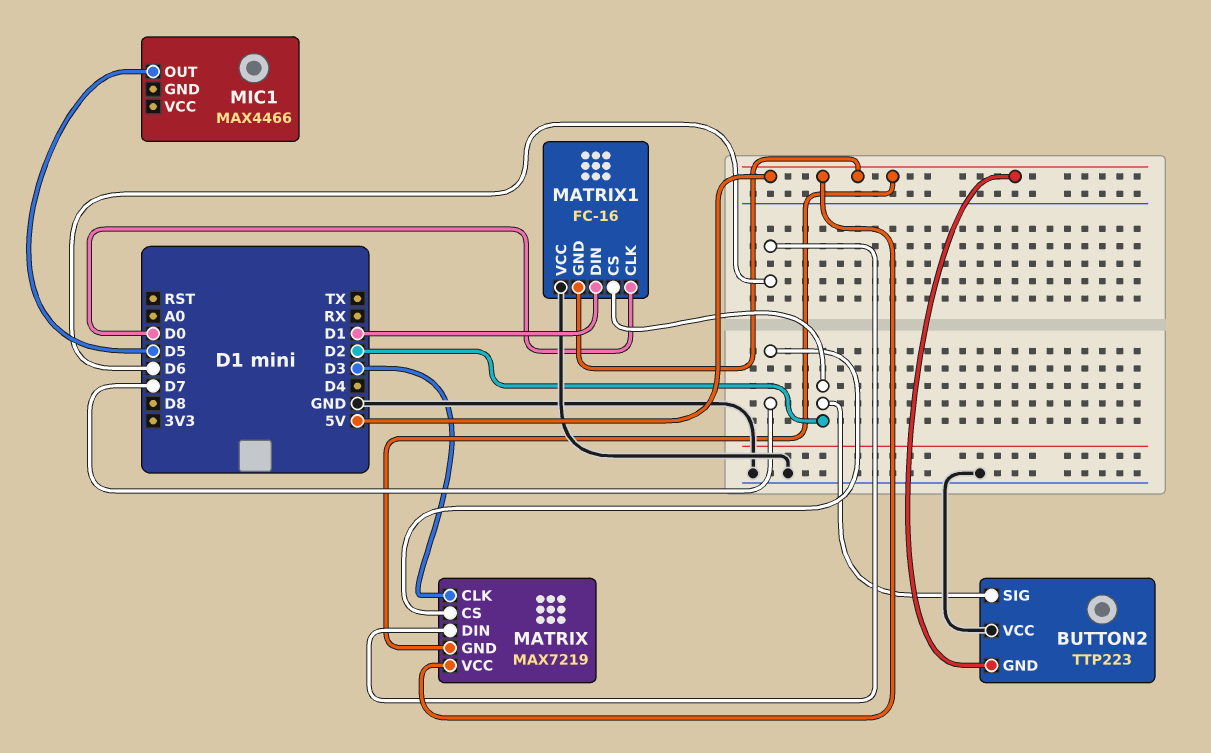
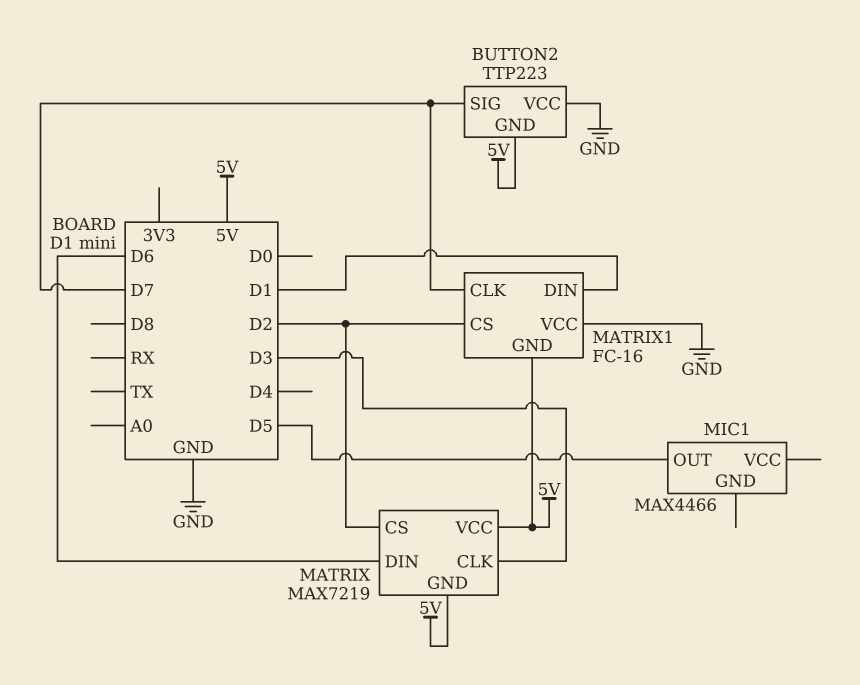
BUTTON2 pin SIG: D2 -> D7
MATRIX pin CS: D7 -> D2
MATRIX1 pin CLK: D0 -> D7

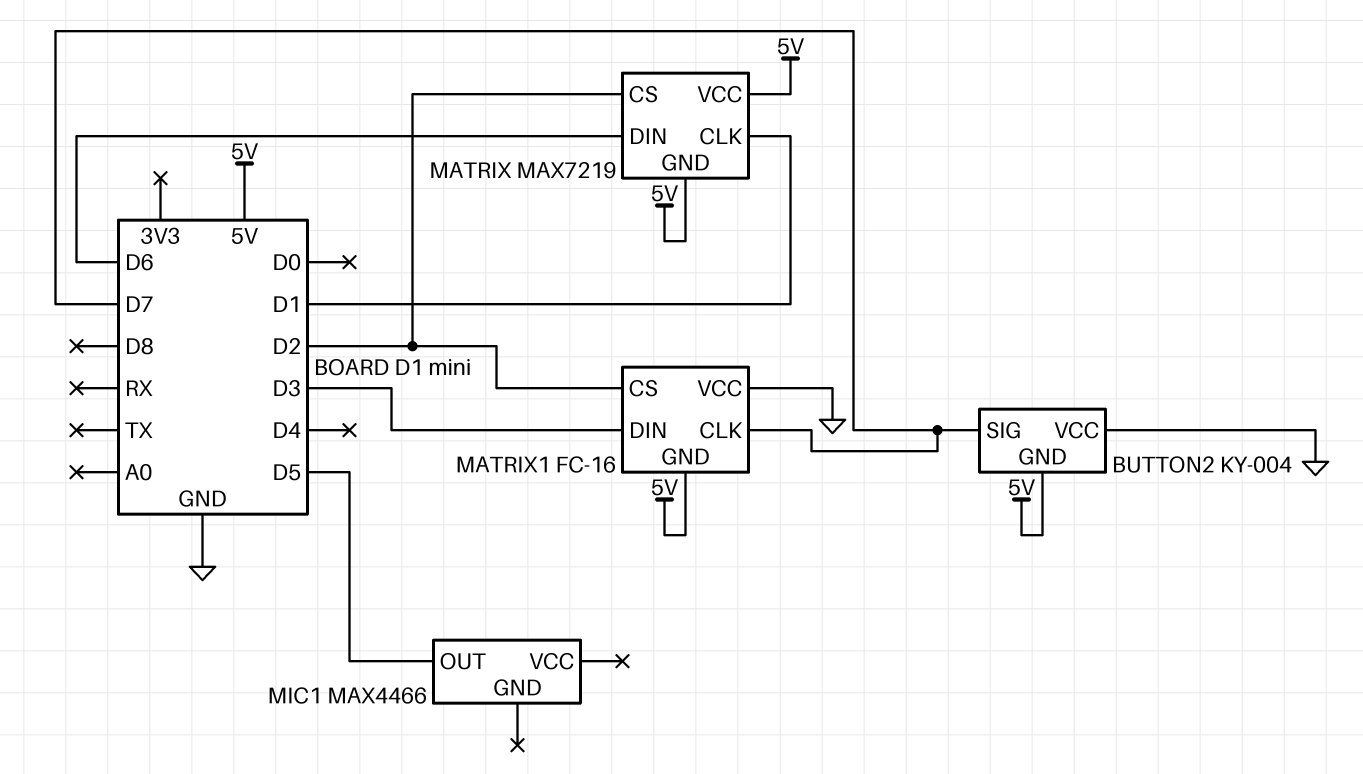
BUTTON2: TTP223 -> KY-004
MATRIX pin CLK: D3 -> D1
MATRIX1 pin DIN: D1 -> D3

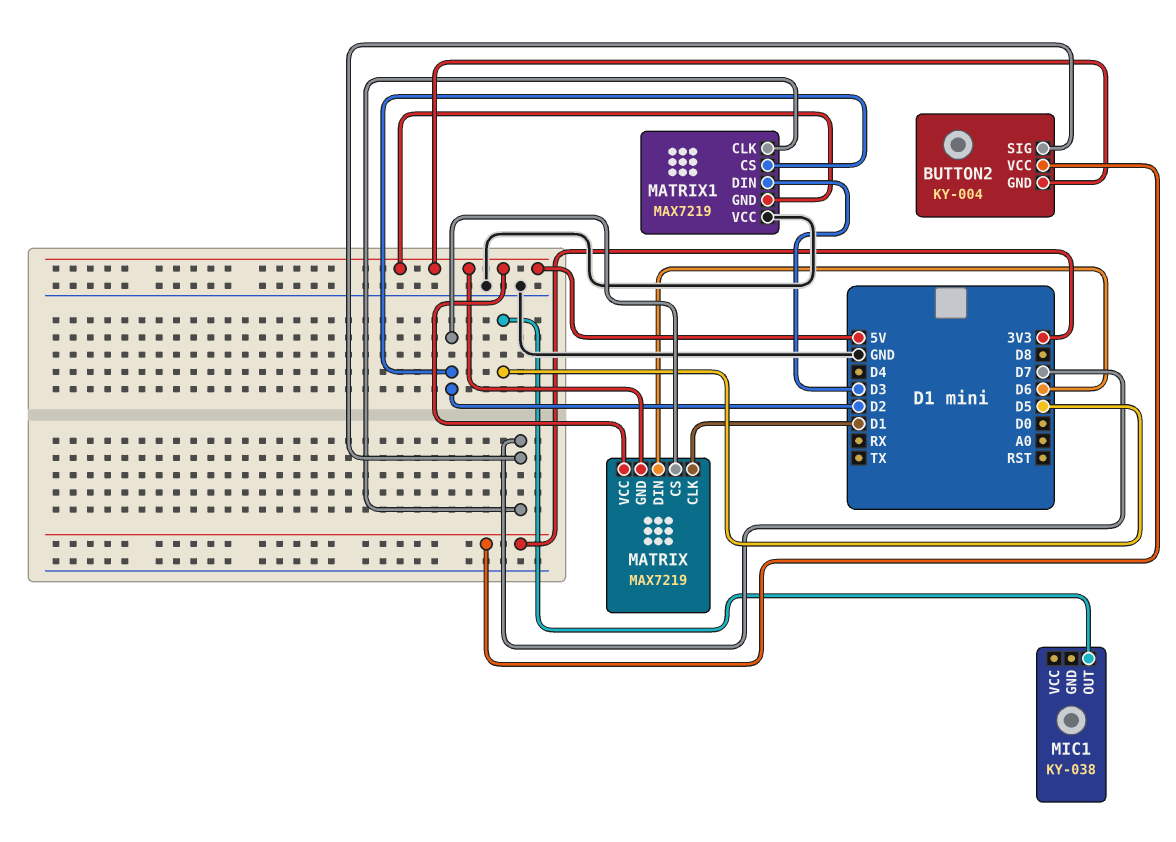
BUTTON2 pin VCC: GND -> 3V3
MATRIX1: FC-16 -> MAX7219
MIC1: MAX4466 -> KY-038

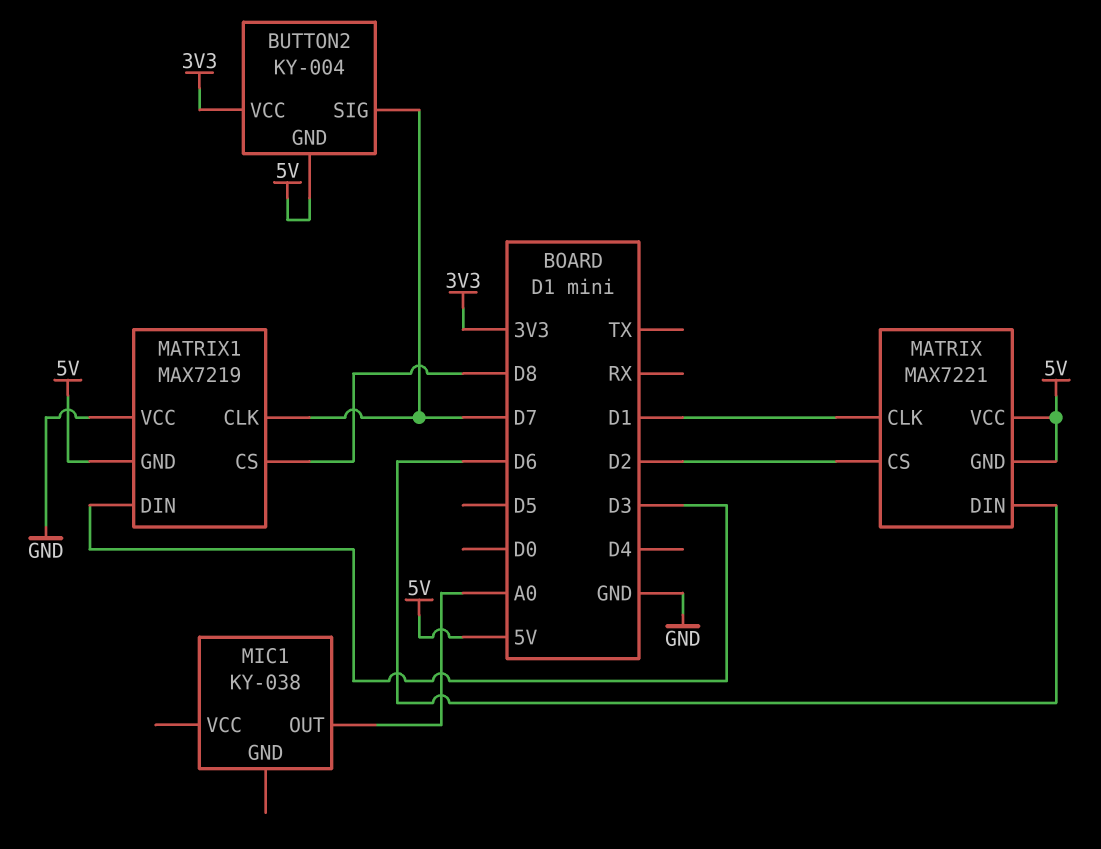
MATRIX: MAX7219 -> MAX7221
MATRIX1 pin CS: D2 -> D8
MIC1 pin OUT: D5 -> A0

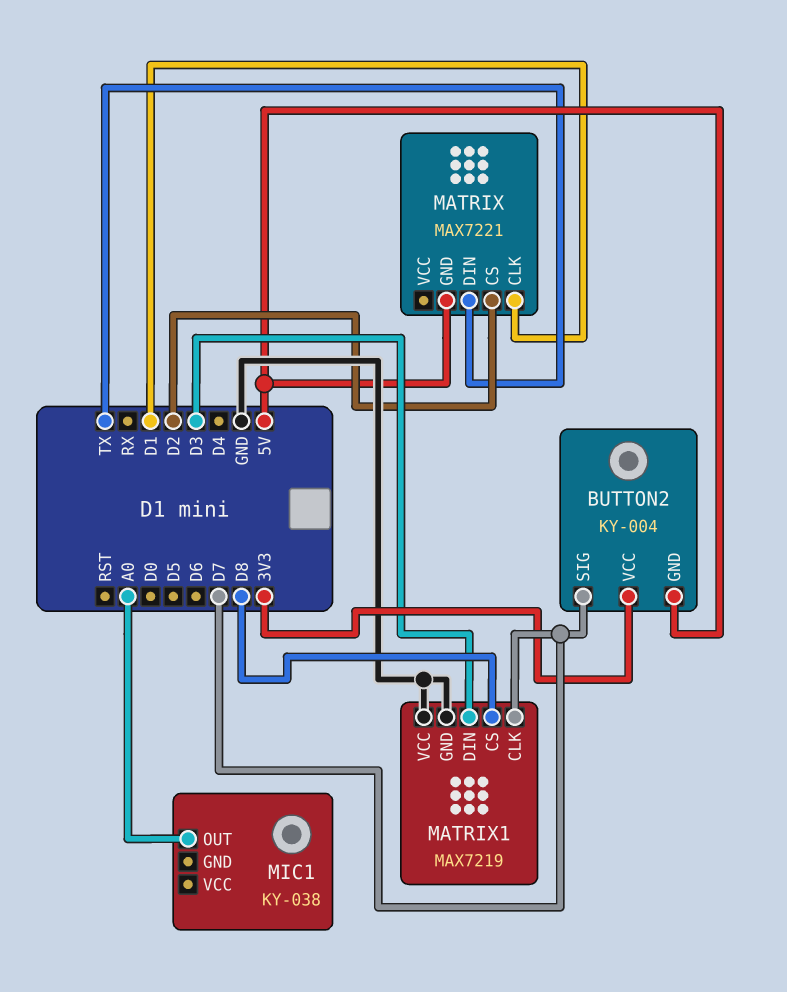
MATRIX pin DIN: D6 -> TX
MATRIX pin VCC: 5V -> none
MATRIX1 pin GND: 5V -> GND

